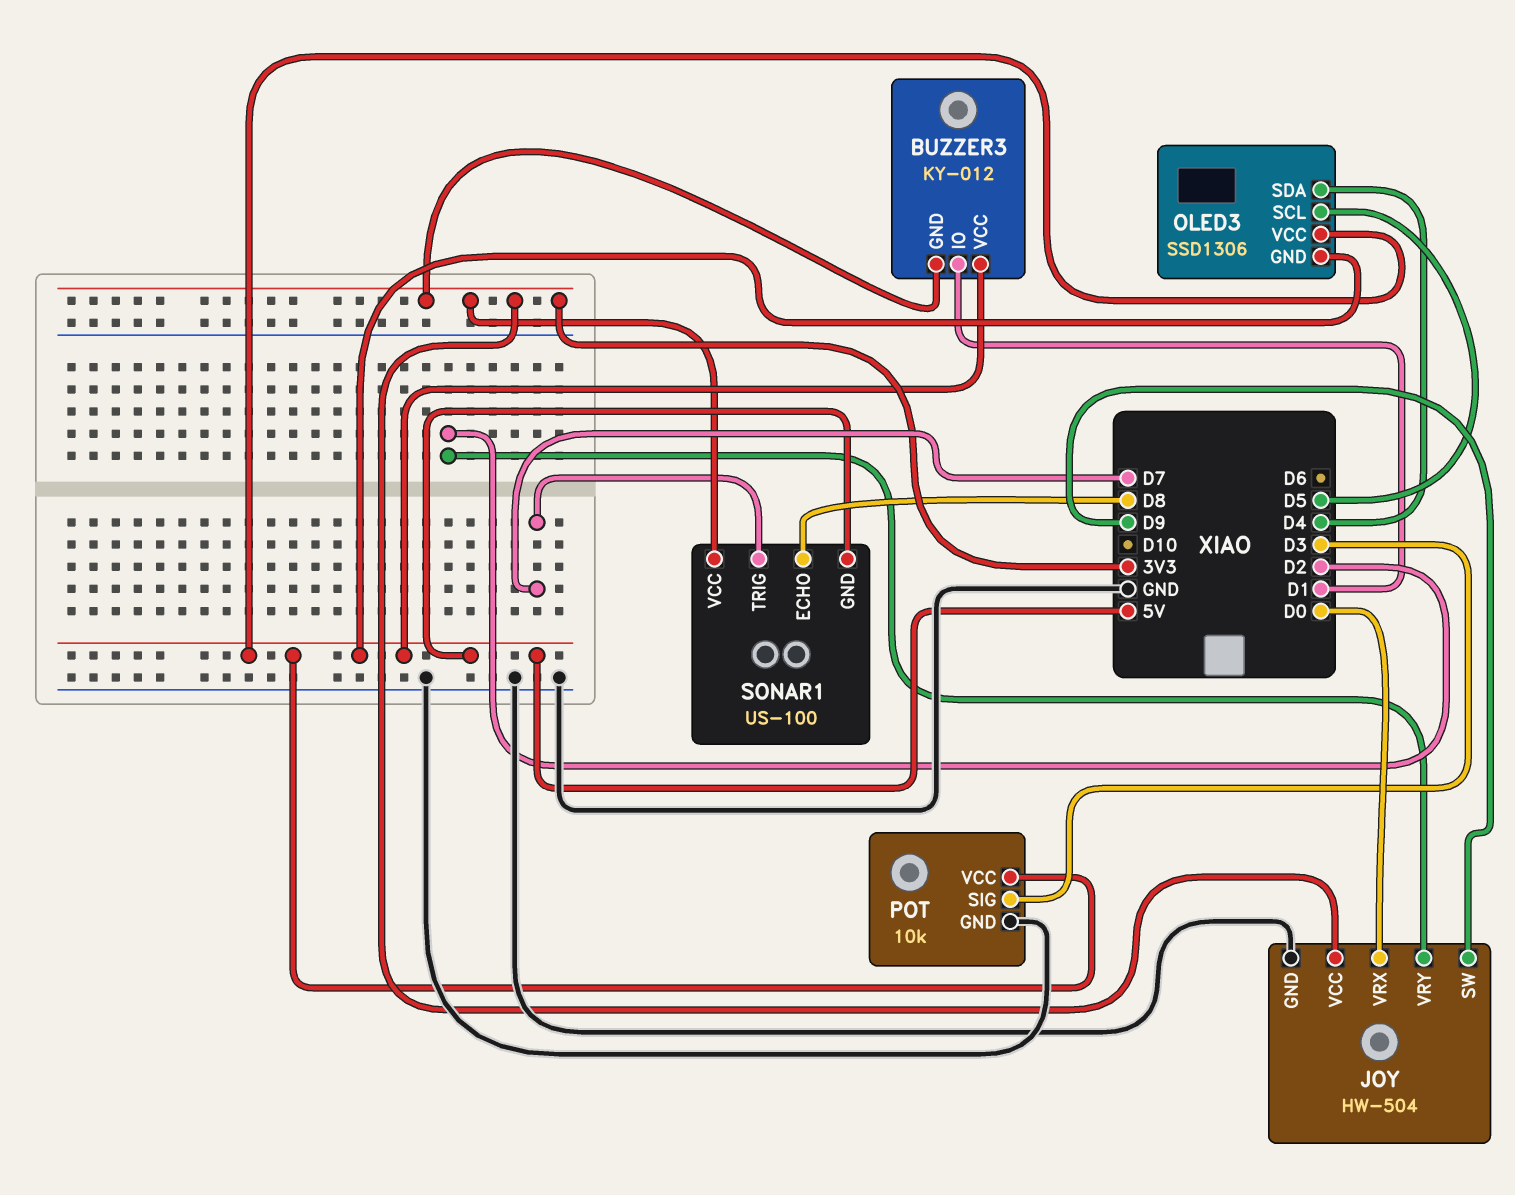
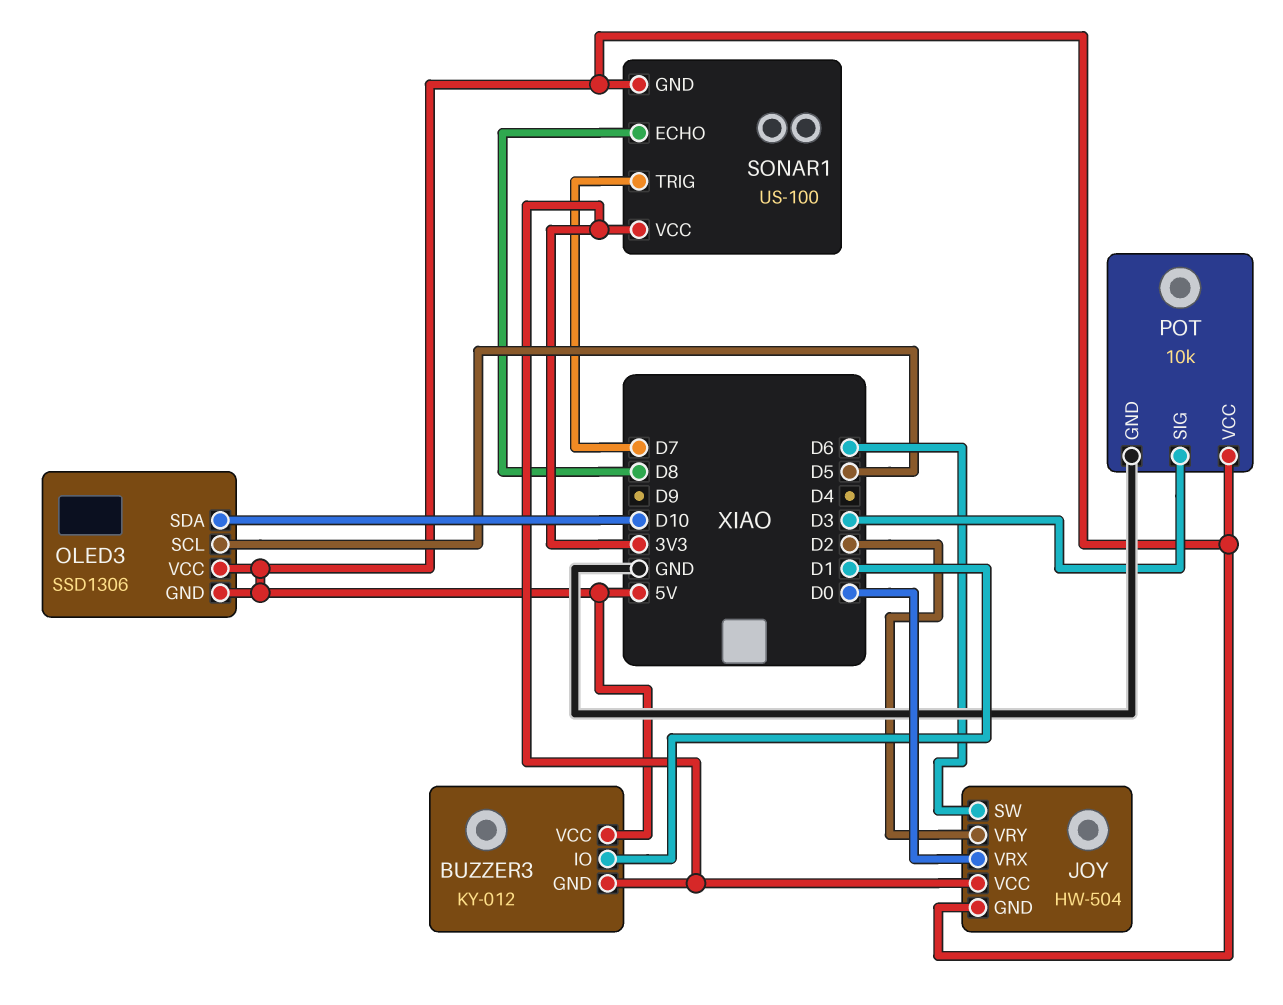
JOY pin GND: GND -> 5V
JOY pin SW: D9 -> D6
OLED3 pin SDA: D4 -> D10

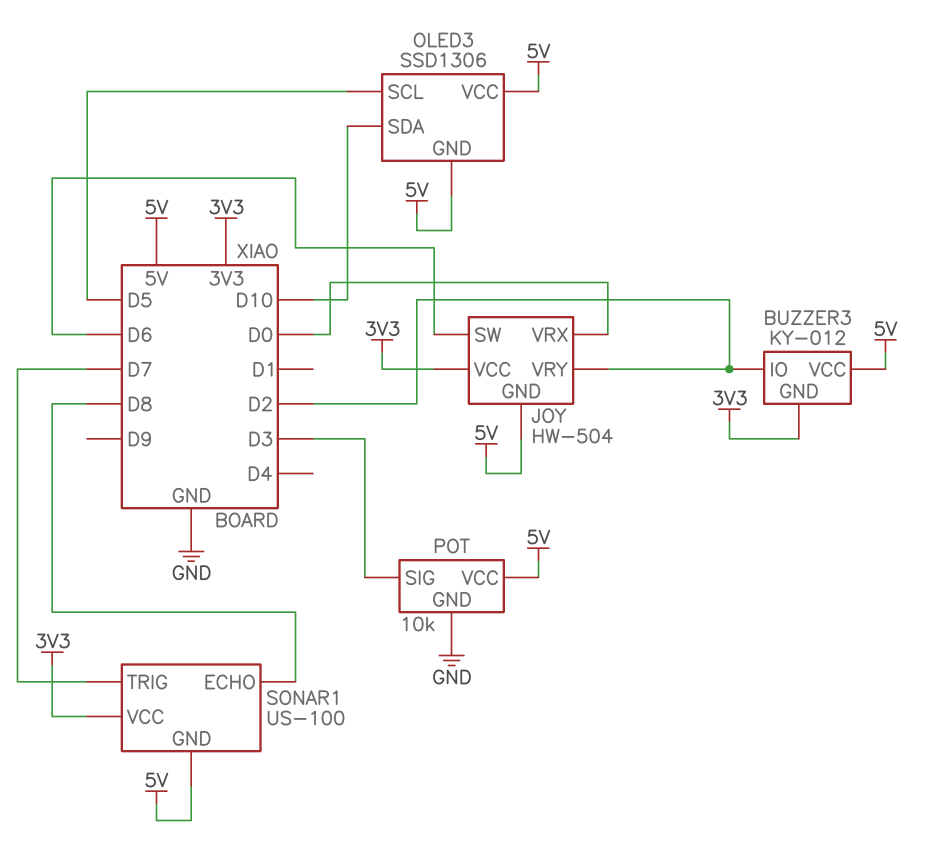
BUZZER3 pin IO: D1 -> D2

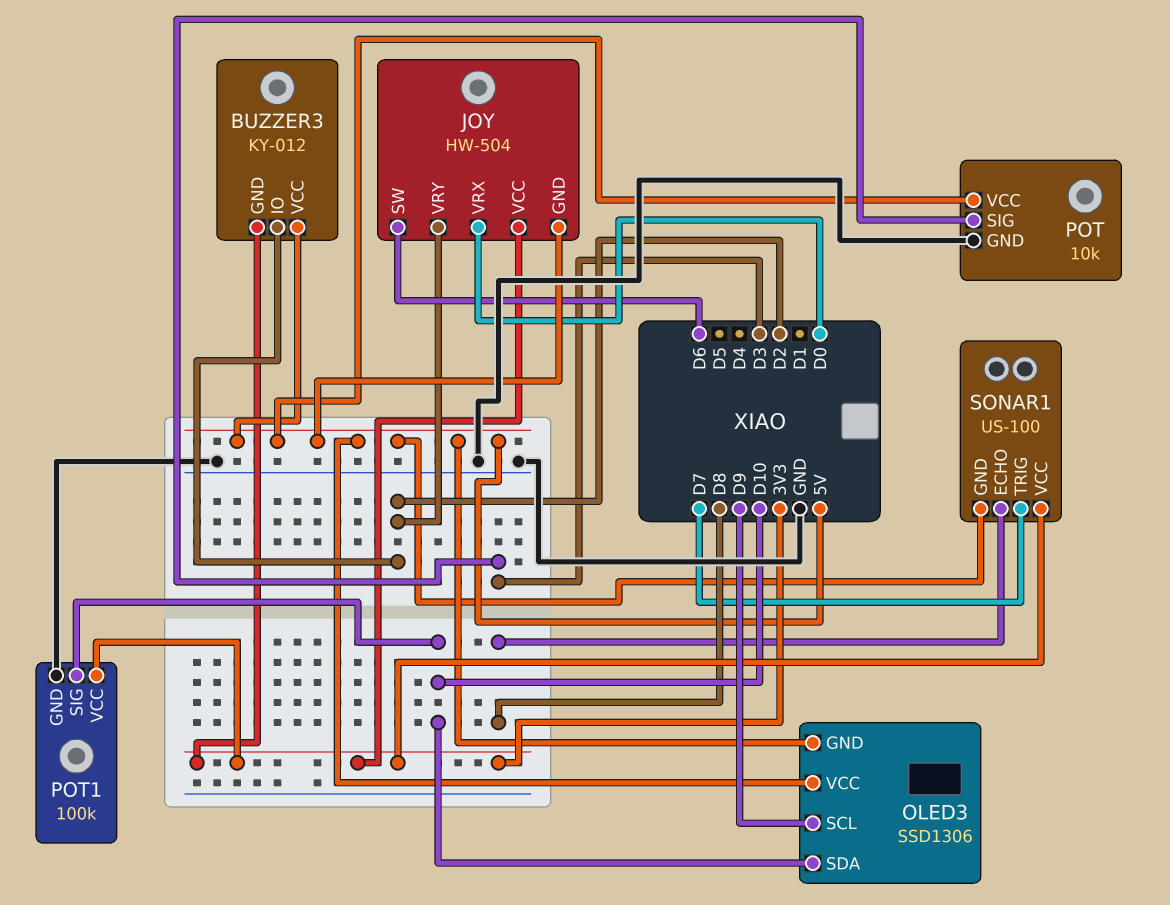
OLED3 pin SCL: D5 -> D9
POT1: none -> 100k
POT1 pin GND: none -> GND
POT1 pin SIG: none -> D10
POT1 pin VCC: none -> 3V3

